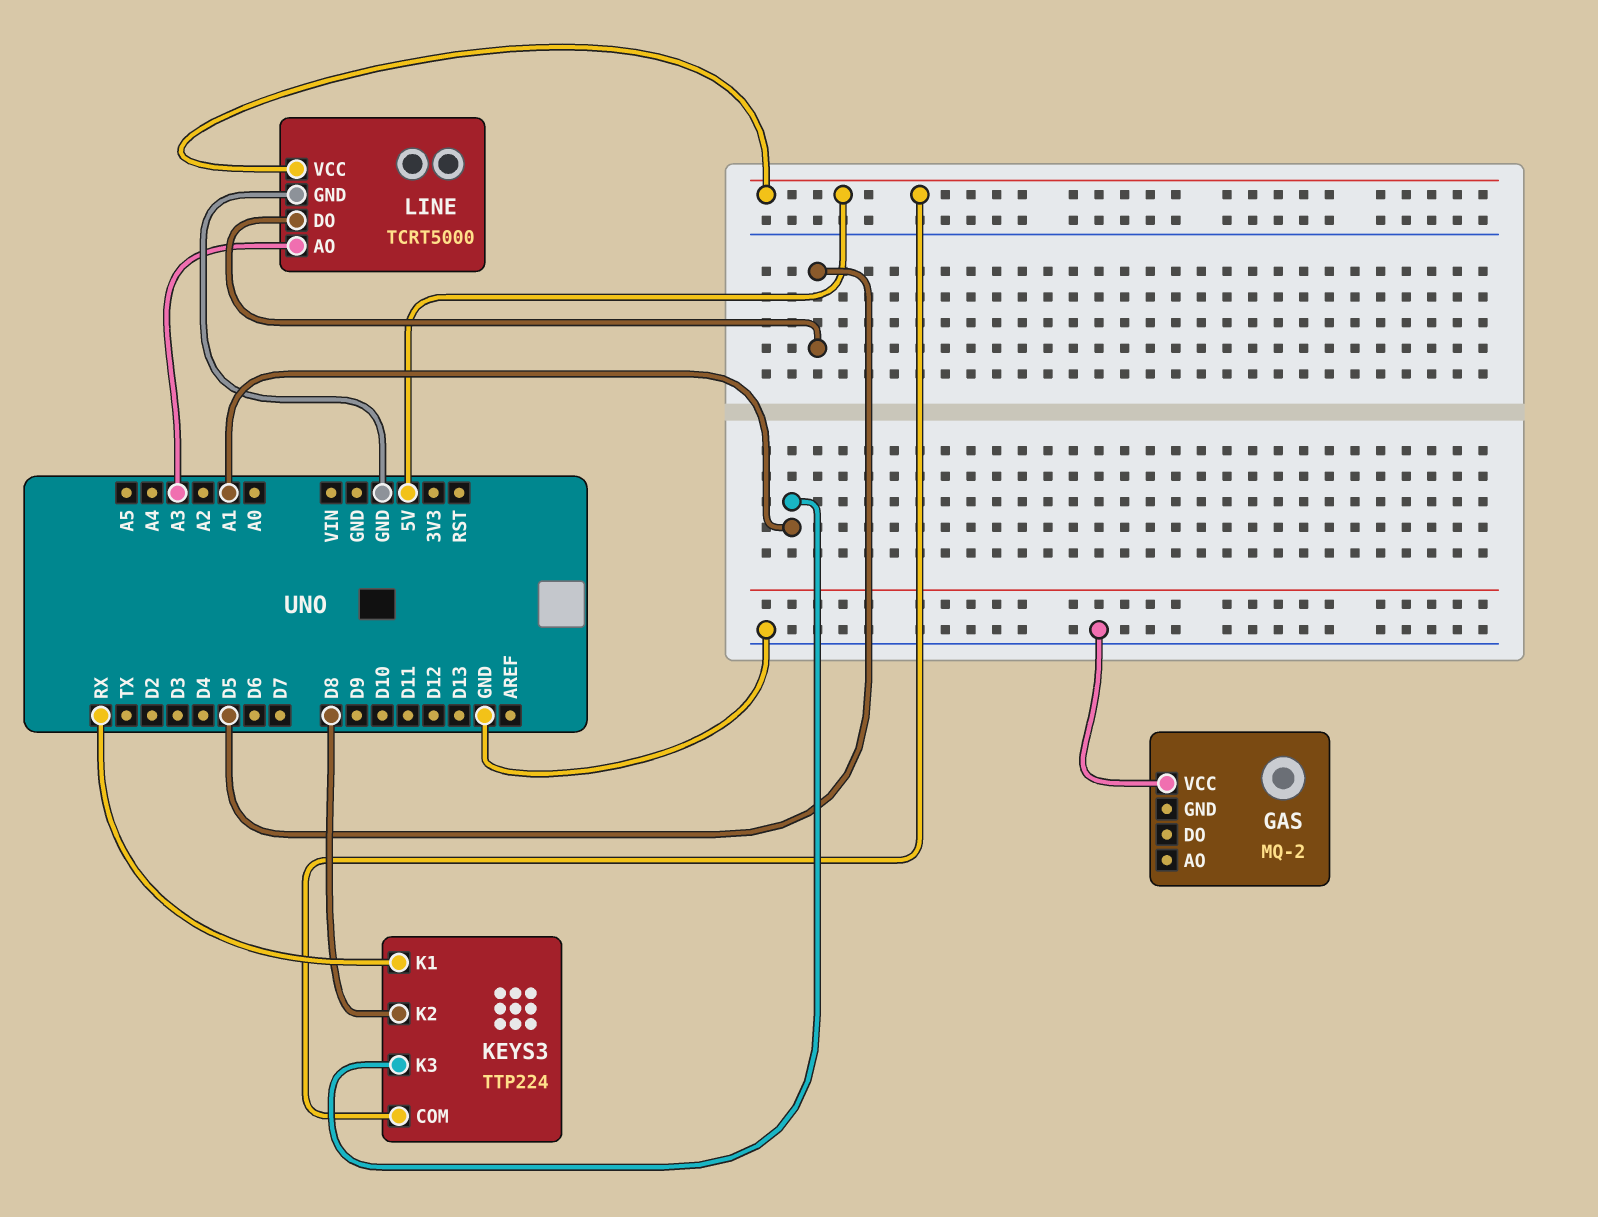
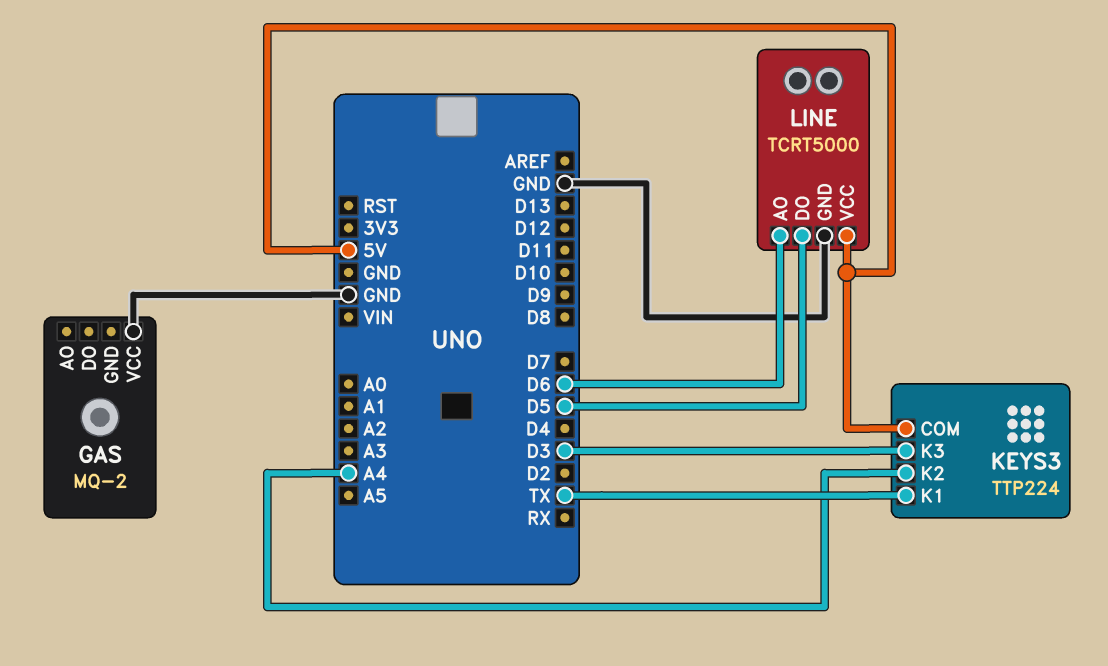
KEYS3 pin K1: RX -> TX
KEYS3 pin K2: D8 -> A4
KEYS3 pin K3: A1 -> D3
LINE pin AO: A3 -> D6

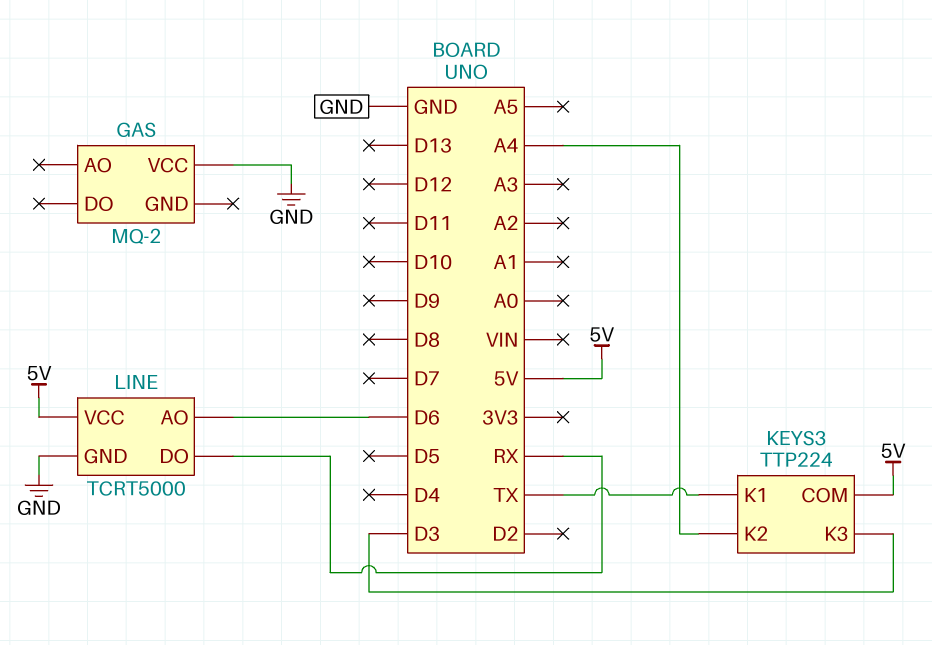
LINE pin DO: D5 -> RX

